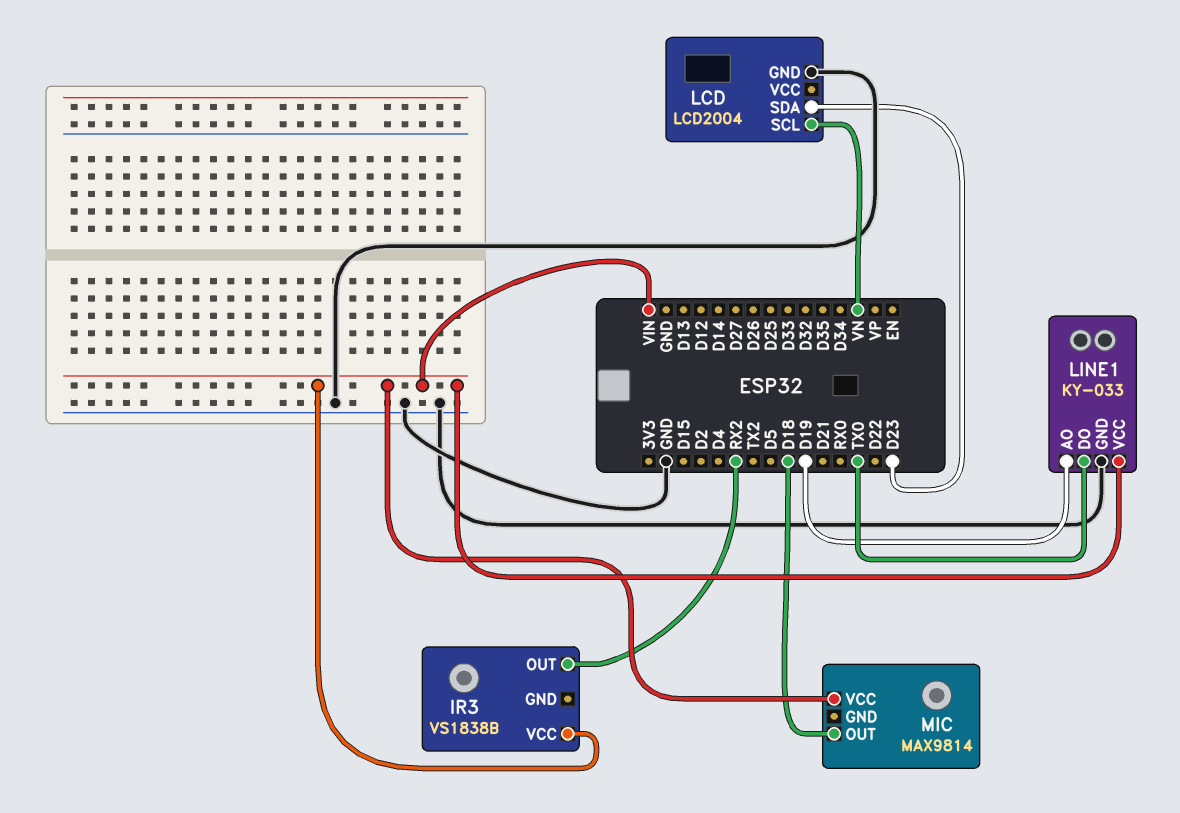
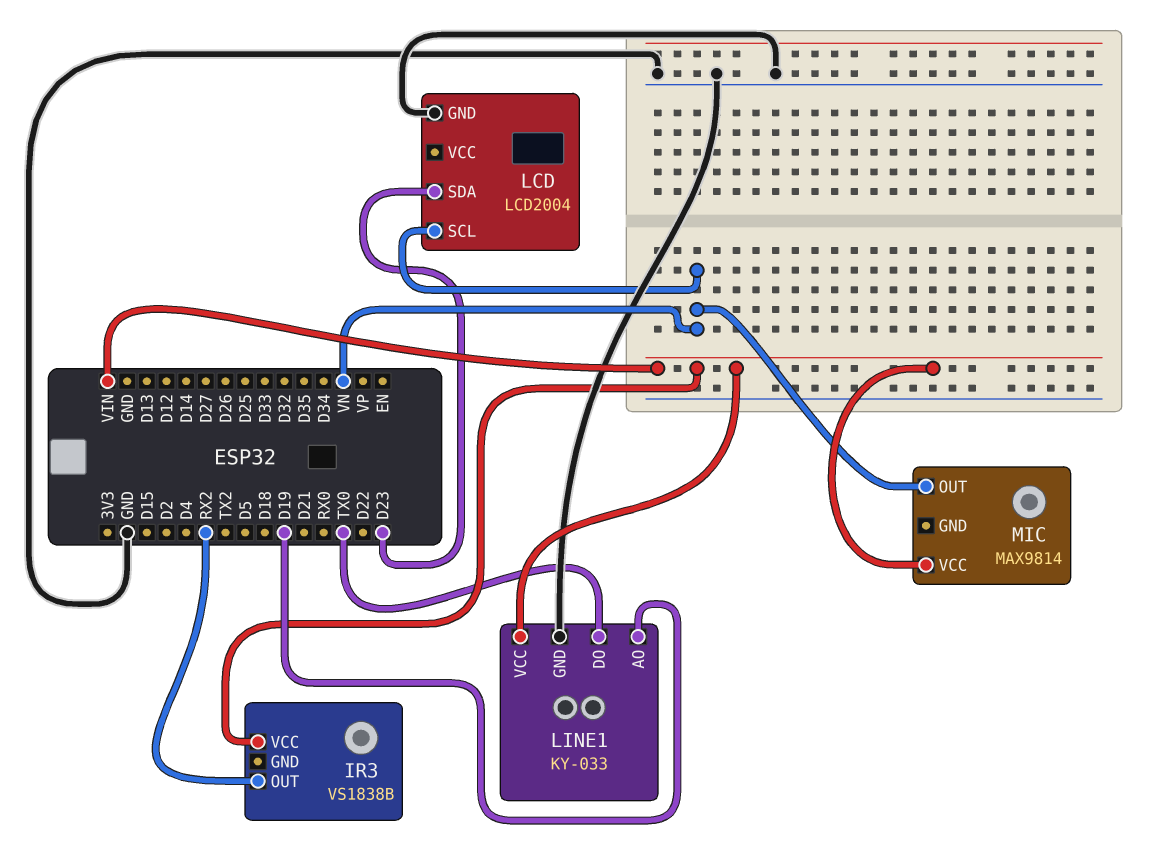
MIC pin OUT: D18 -> VN

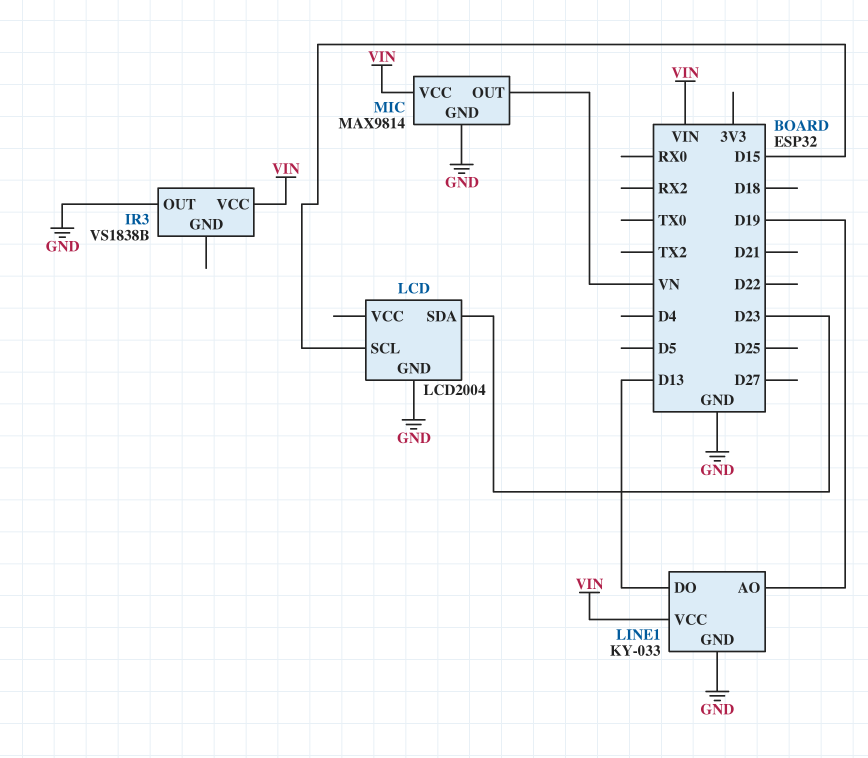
IR3 pin OUT: RX2 -> GND
LCD pin SCL: VN -> D15
LINE1 pin DO: TX0 -> D13
MIC pin GND: none -> GND

